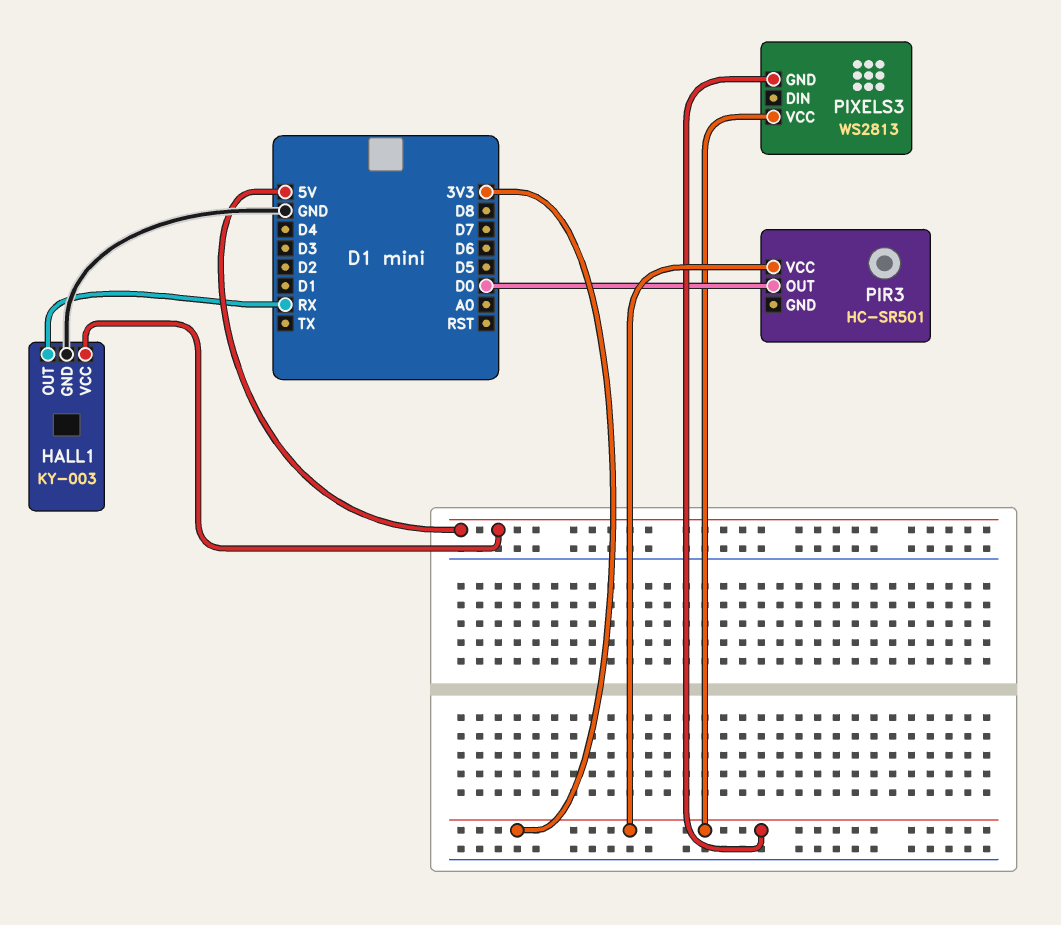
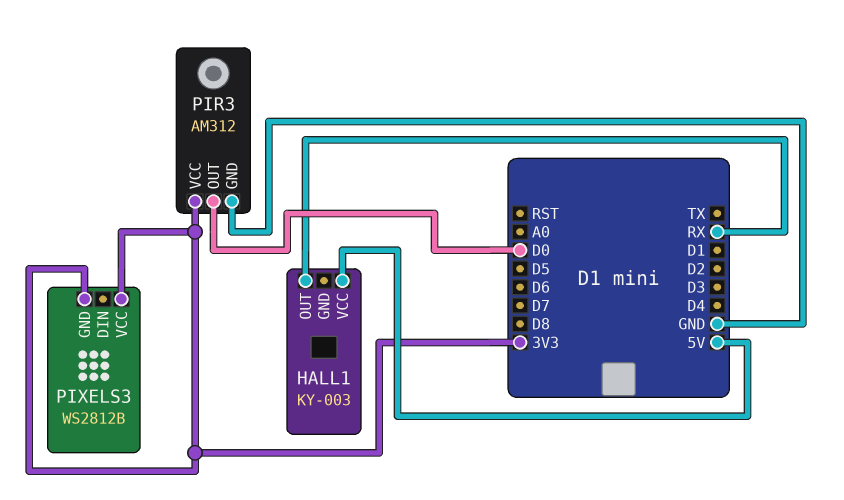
HALL1 pin GND: GND -> none
PIR3: HC-SR501 -> AM312
PIR3 pin GND: none -> GND
PIXELS3: WS2813 -> WS2812B

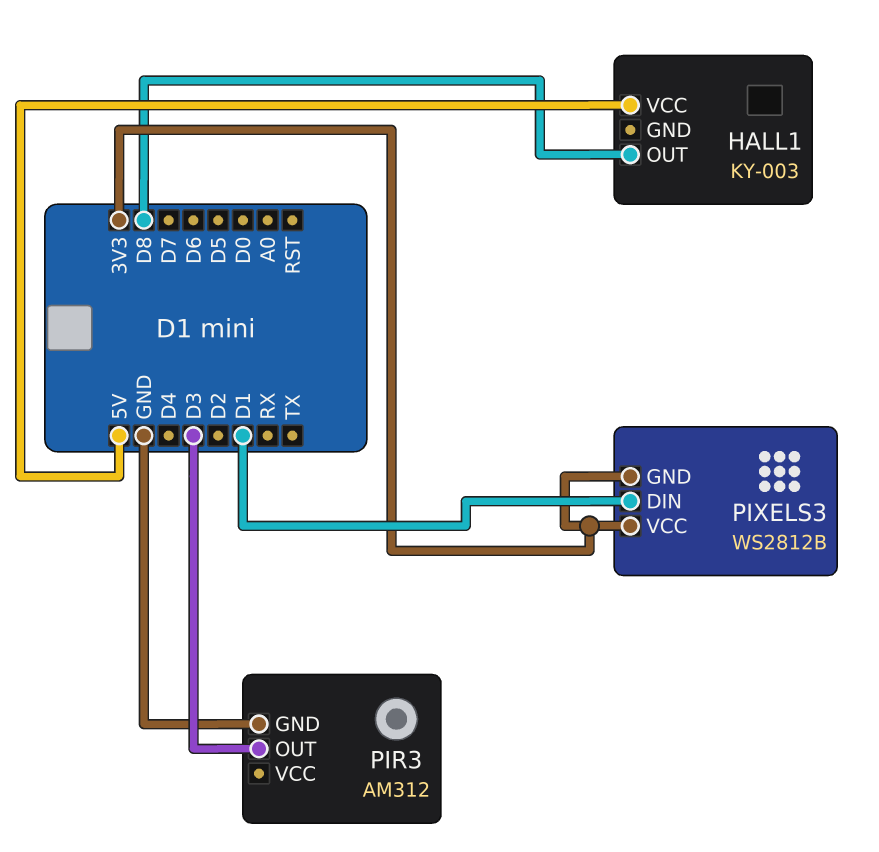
HALL1 pin OUT: RX -> D8
PIR3 pin OUT: D0 -> D3
PIR3 pin VCC: 3V3 -> none
PIXELS3 pin DIN: none -> D1

